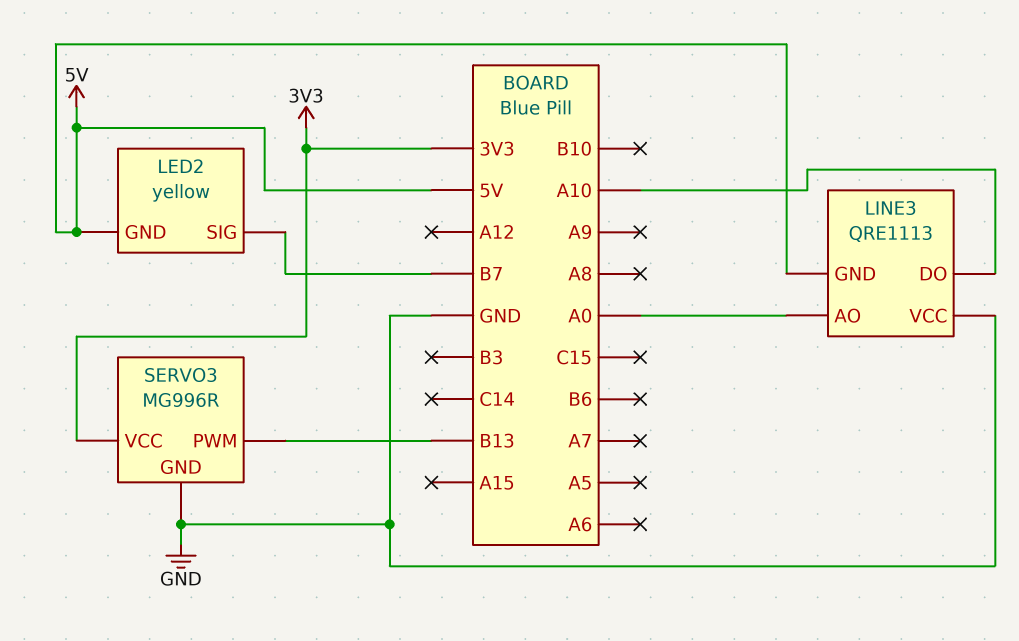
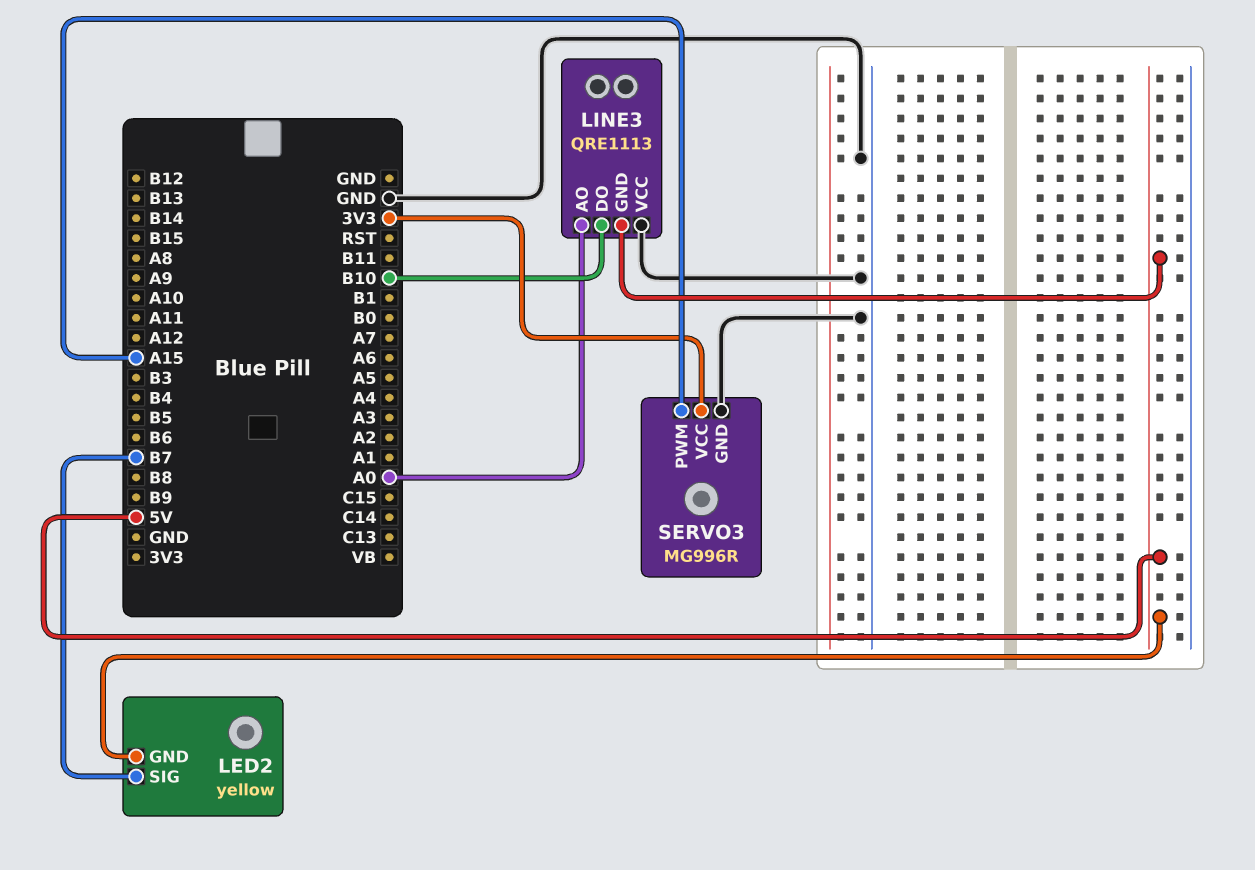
LINE3 pin DO: A10 -> B10
SERVO3 pin PWM: B13 -> A15

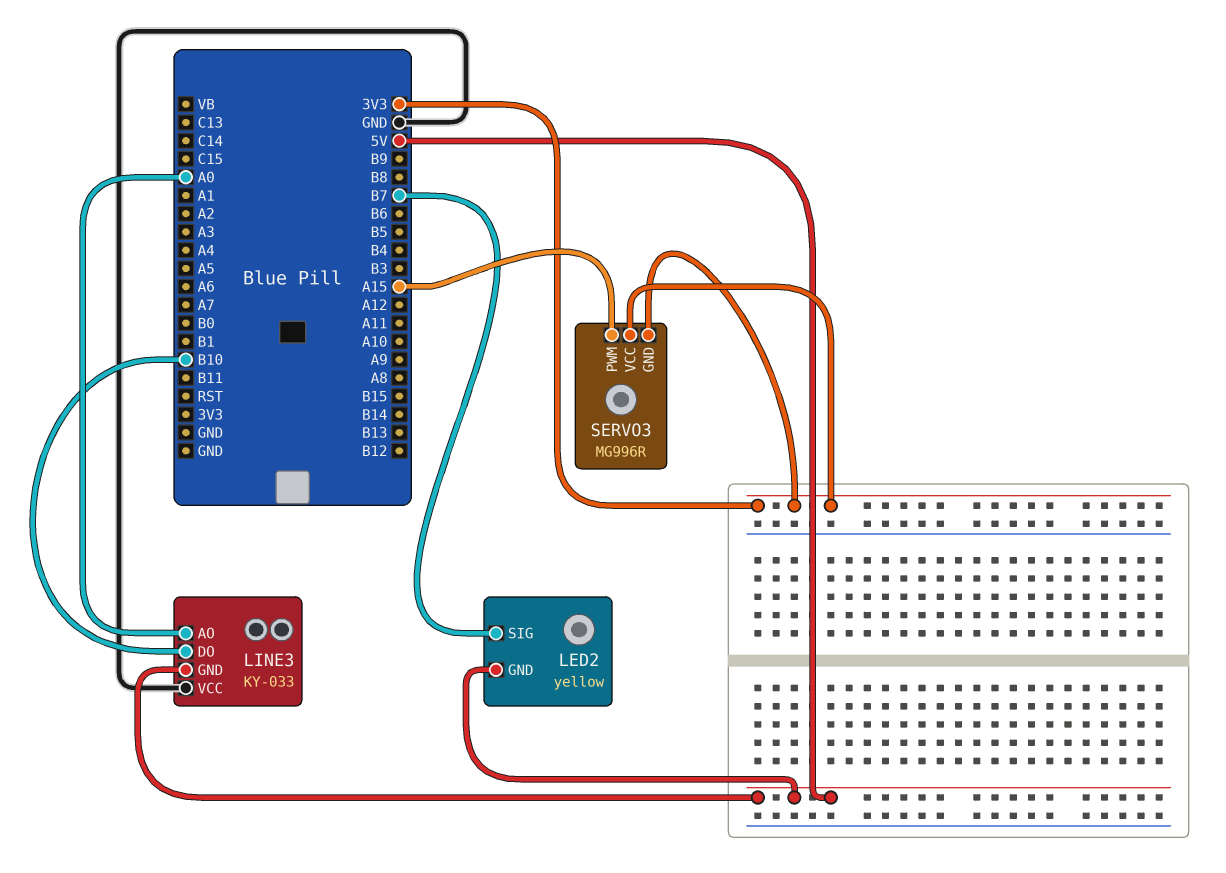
LINE3: QRE1113 -> KY-033
SERVO3 pin GND: GND -> 3V3

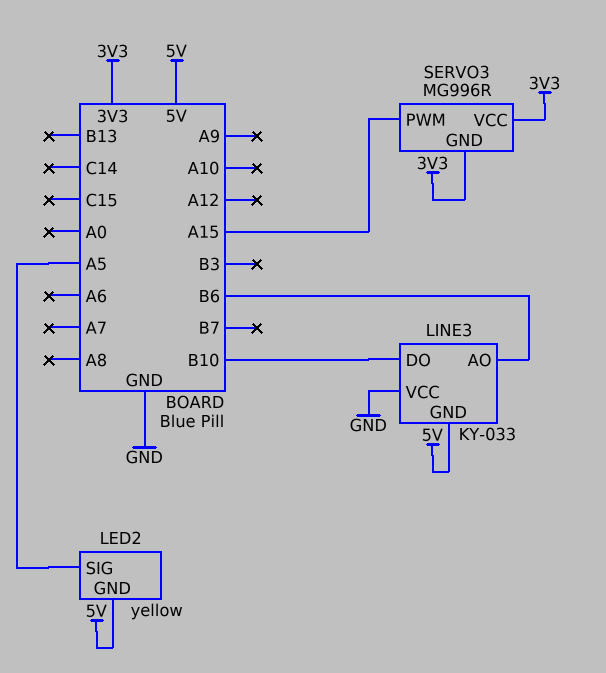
LED2 pin SIG: B7 -> A5
LINE3 pin AO: A0 -> B6

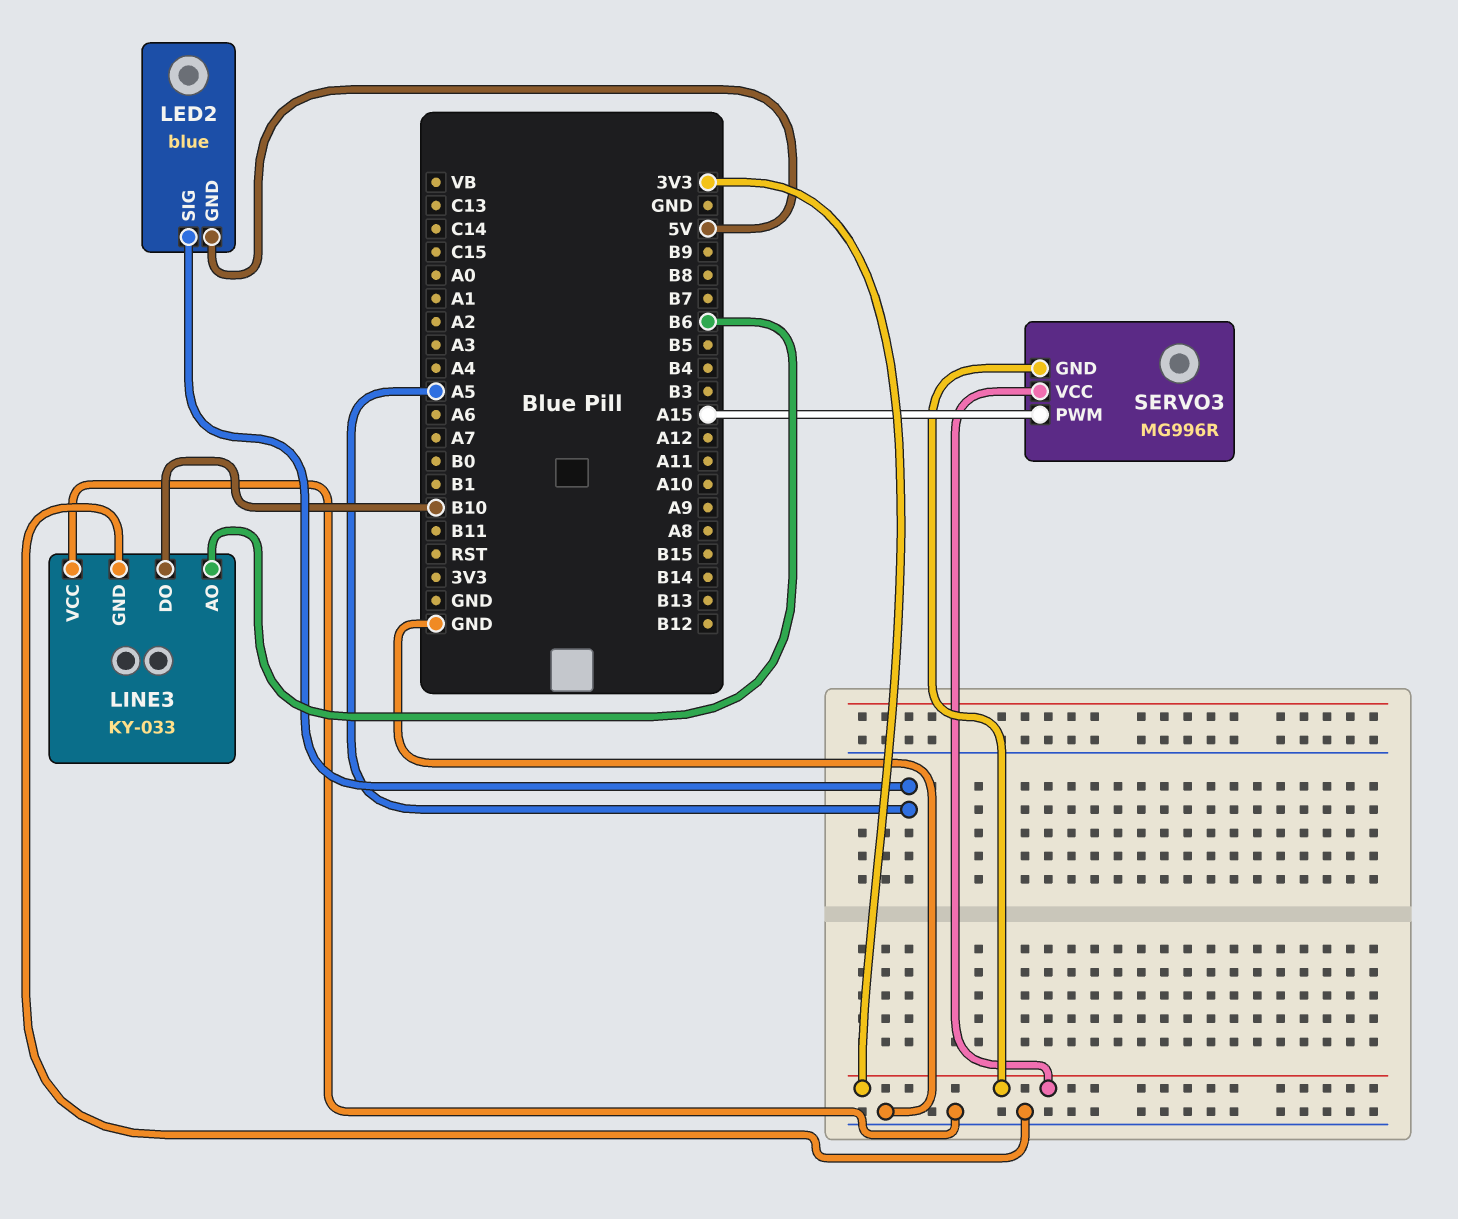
LED2: yellow -> blue
LINE3 pin GND: 5V -> GND

